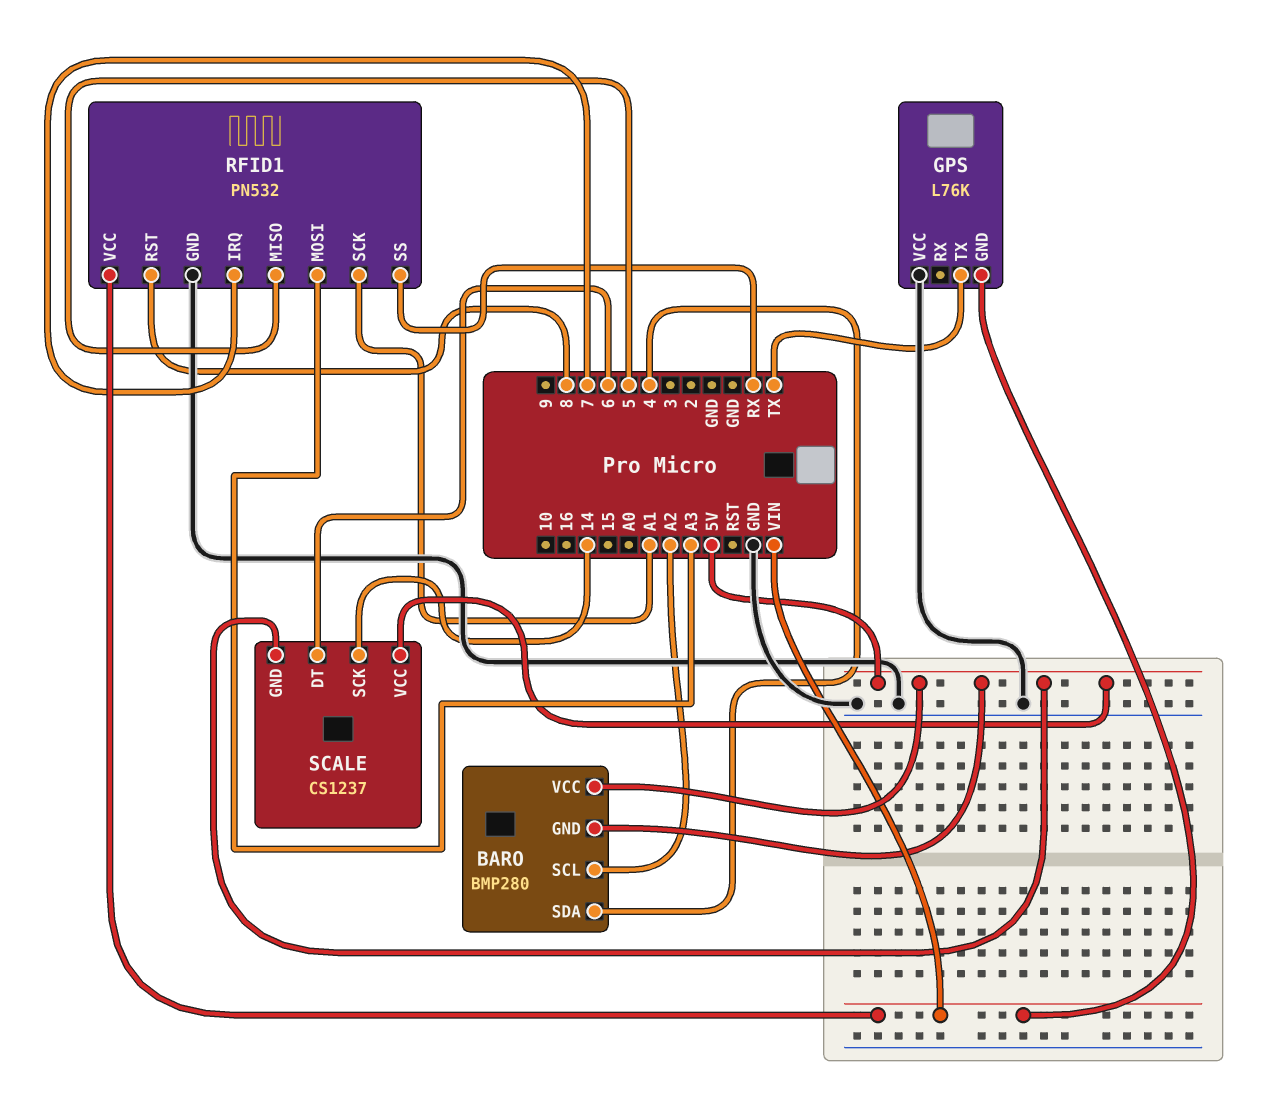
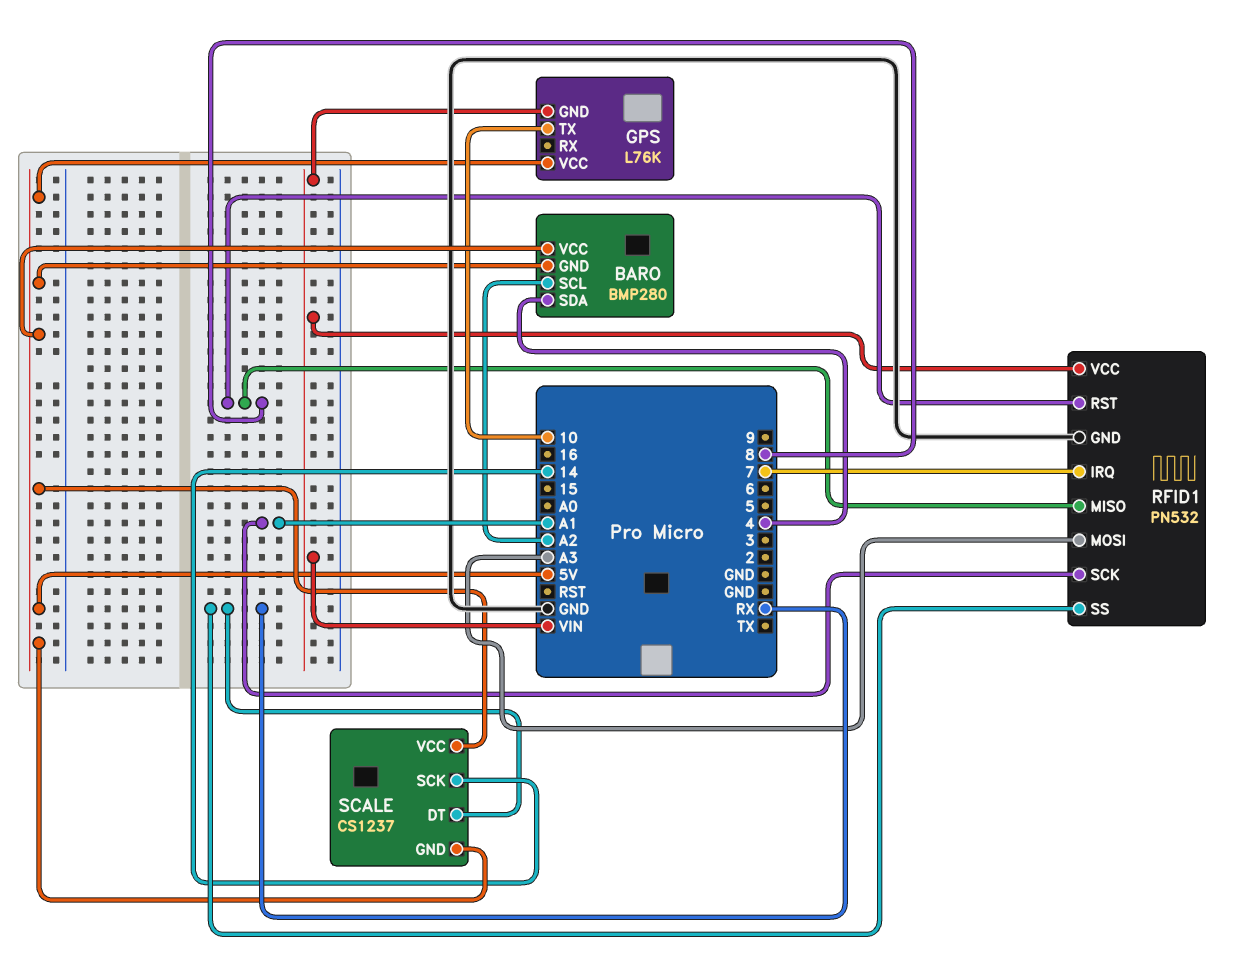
GPS pin TX: TX -> 10
GPS pin VCC: GND -> 5V
RFID1 pin MISO: 5 -> 8
SCALE pin DT: 6 -> RX

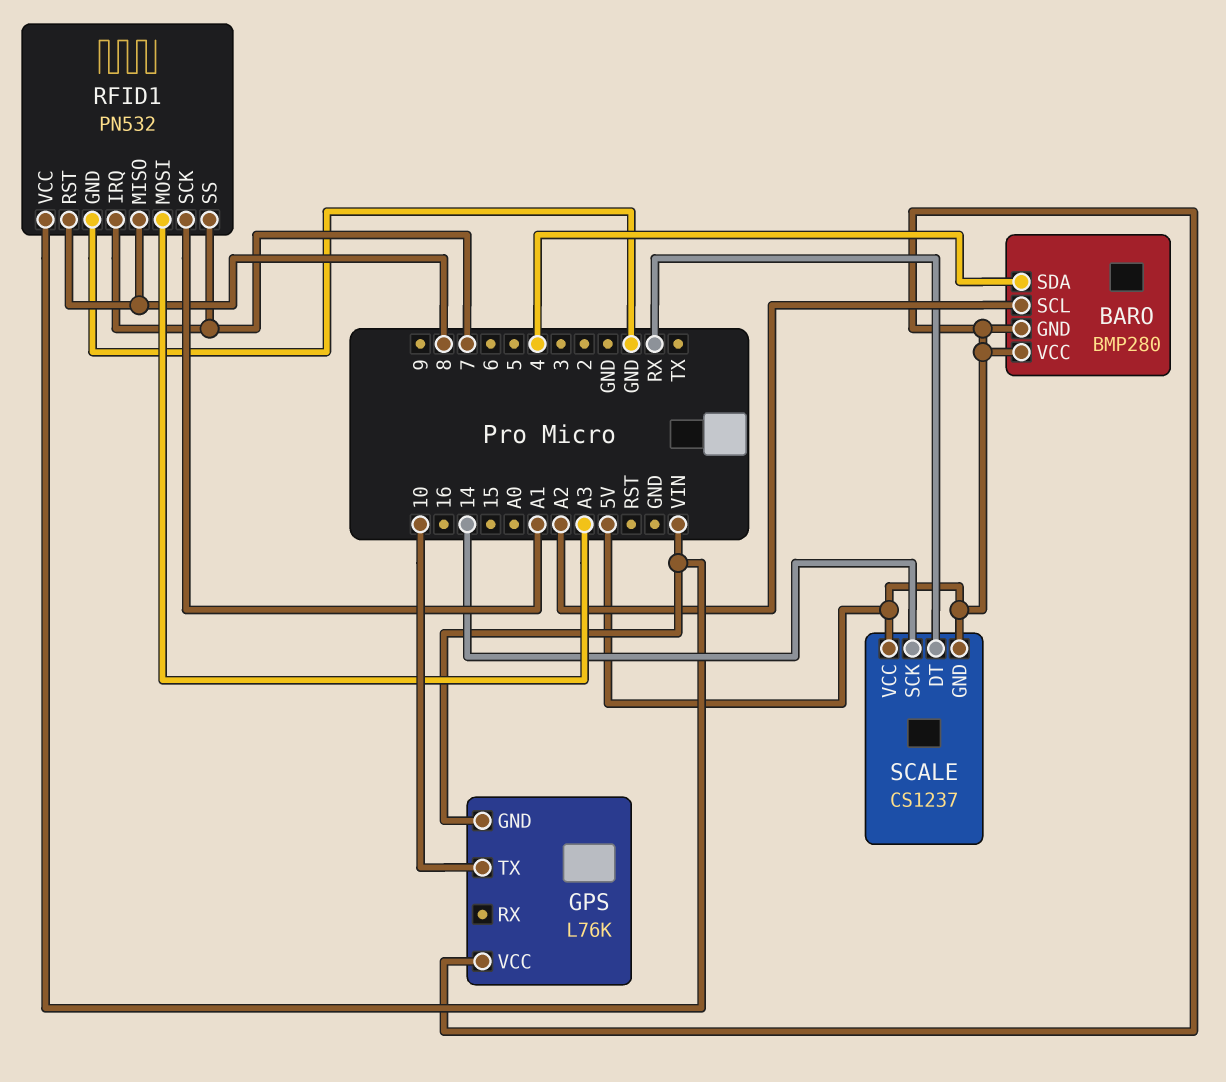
RFID1 pin SS: RX -> 7

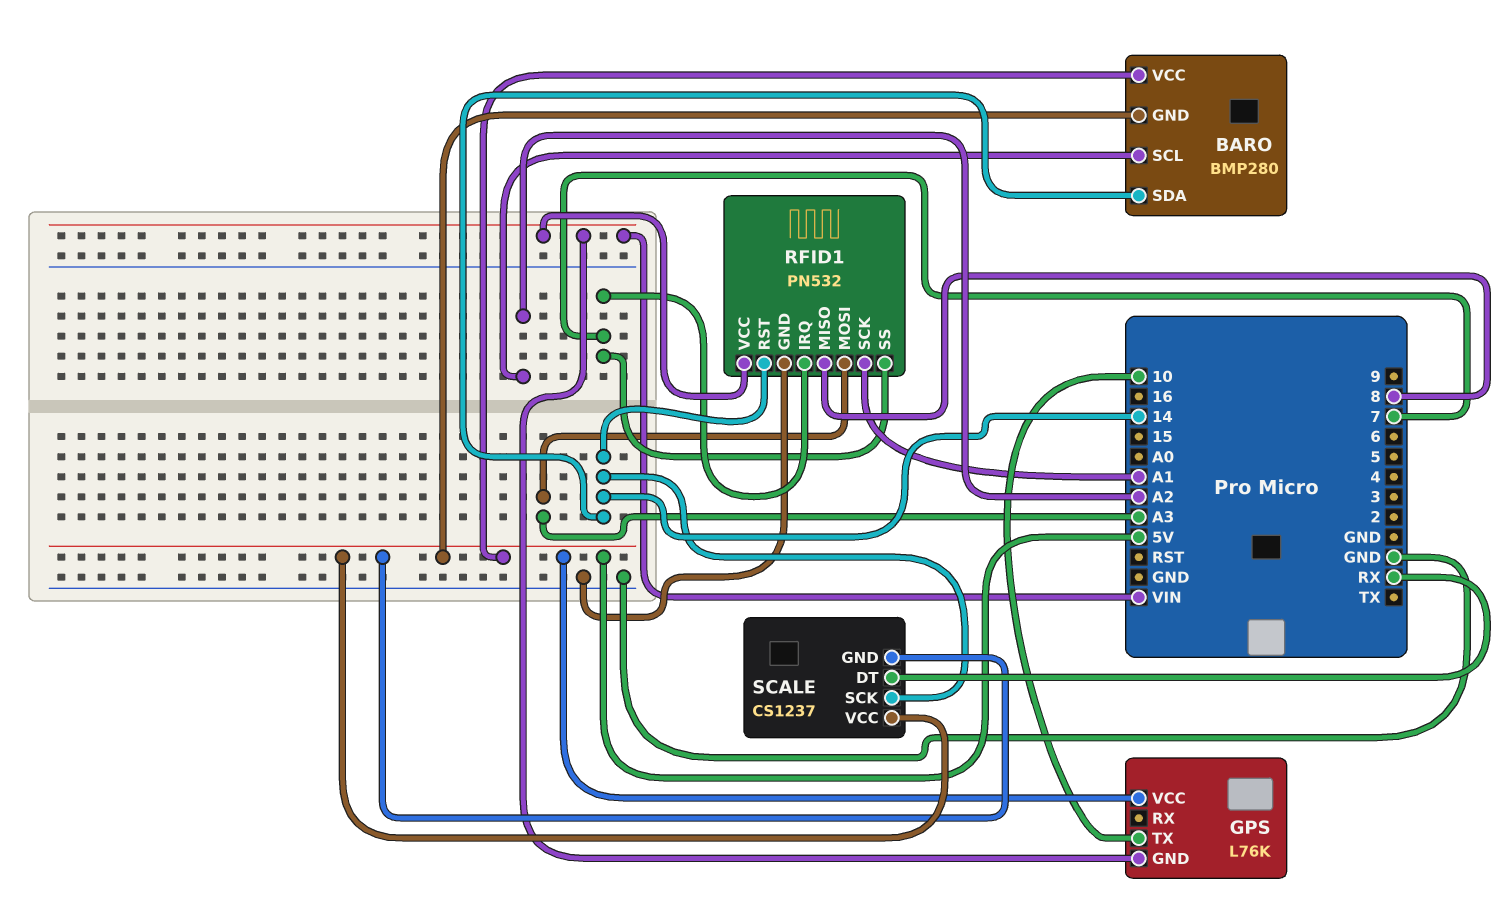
BARO pin SDA: 4 -> 14
RFID1 pin RST: 8 -> 14

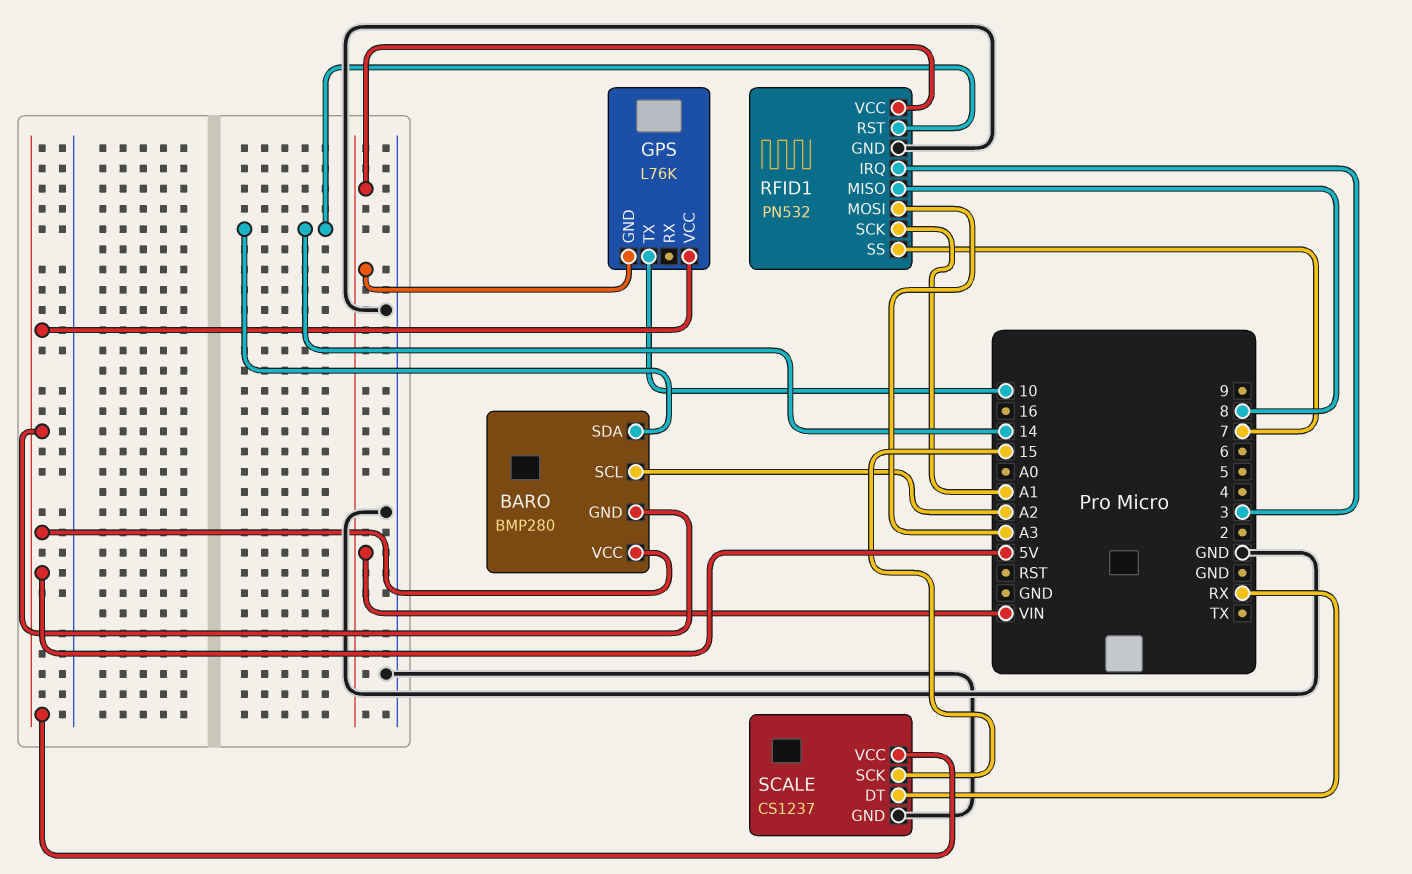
RFID1 pin IRQ: 7 -> 3
SCALE pin GND: 5V -> GND
SCALE pin SCK: 14 -> 15

